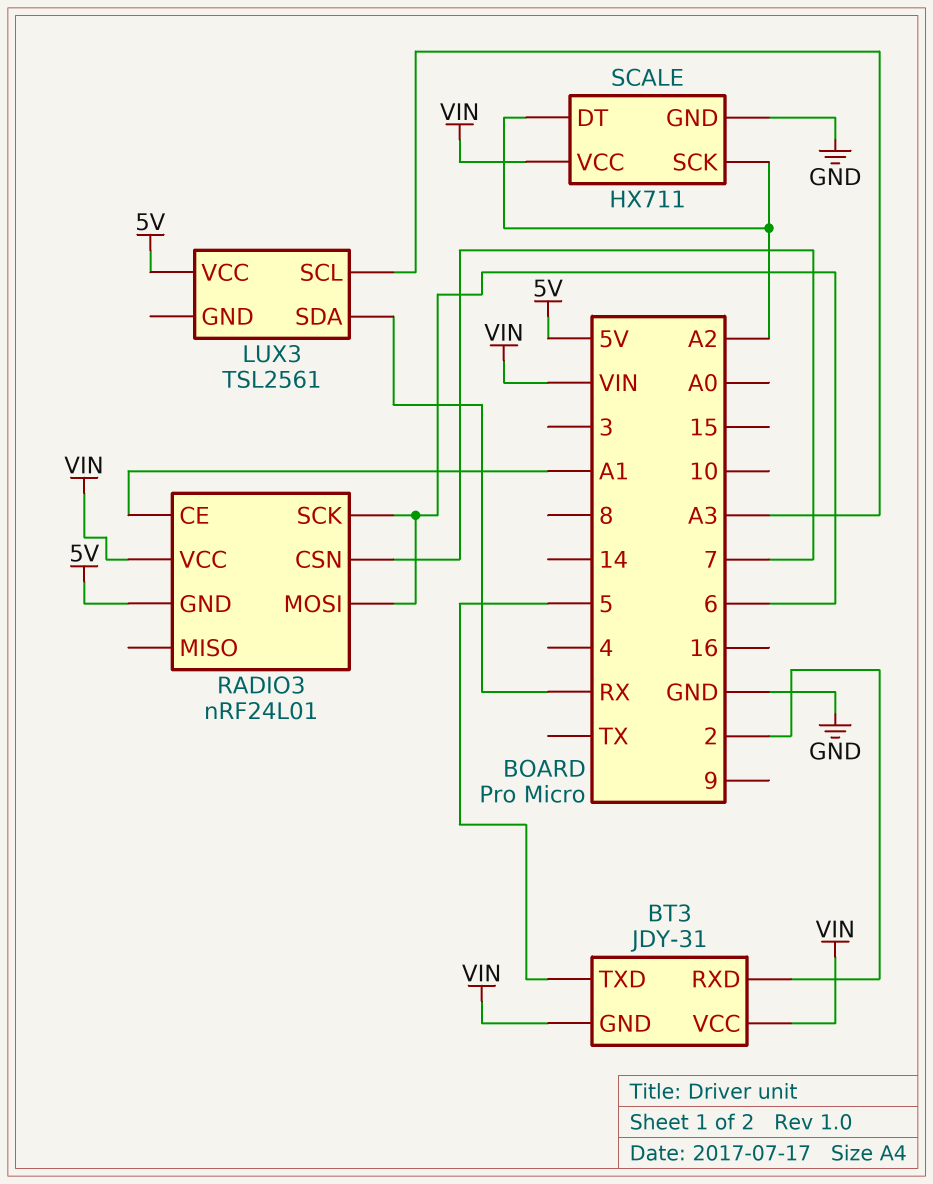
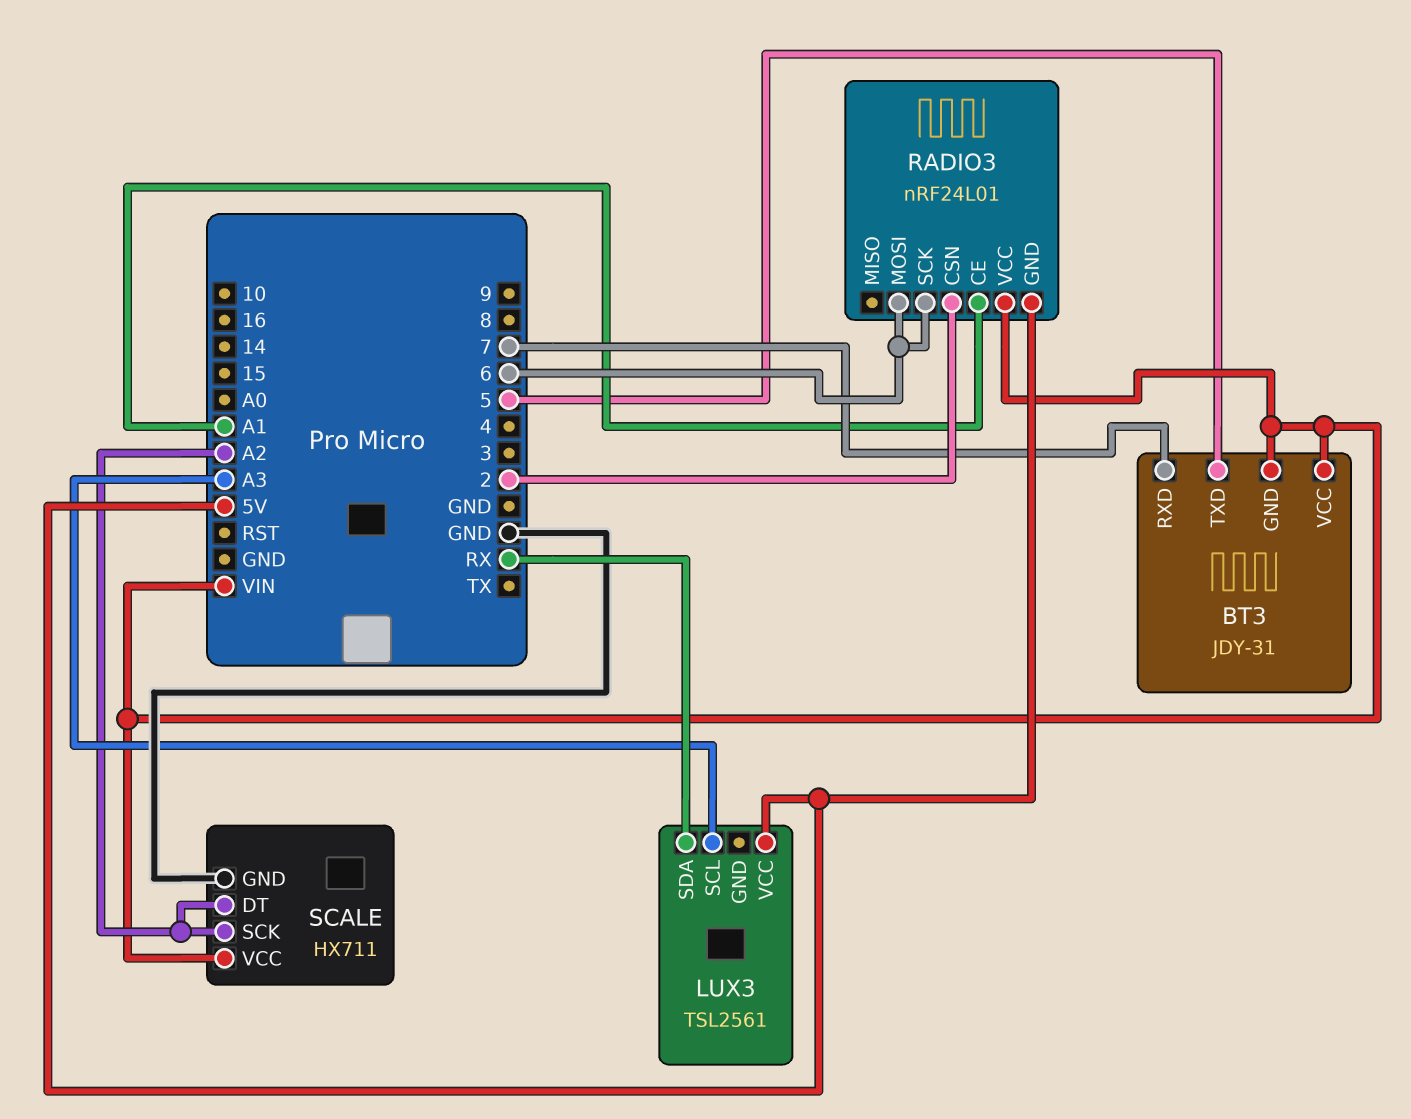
BT3 pin RXD: 2 -> 7
RADIO3 pin CSN: 7 -> 2

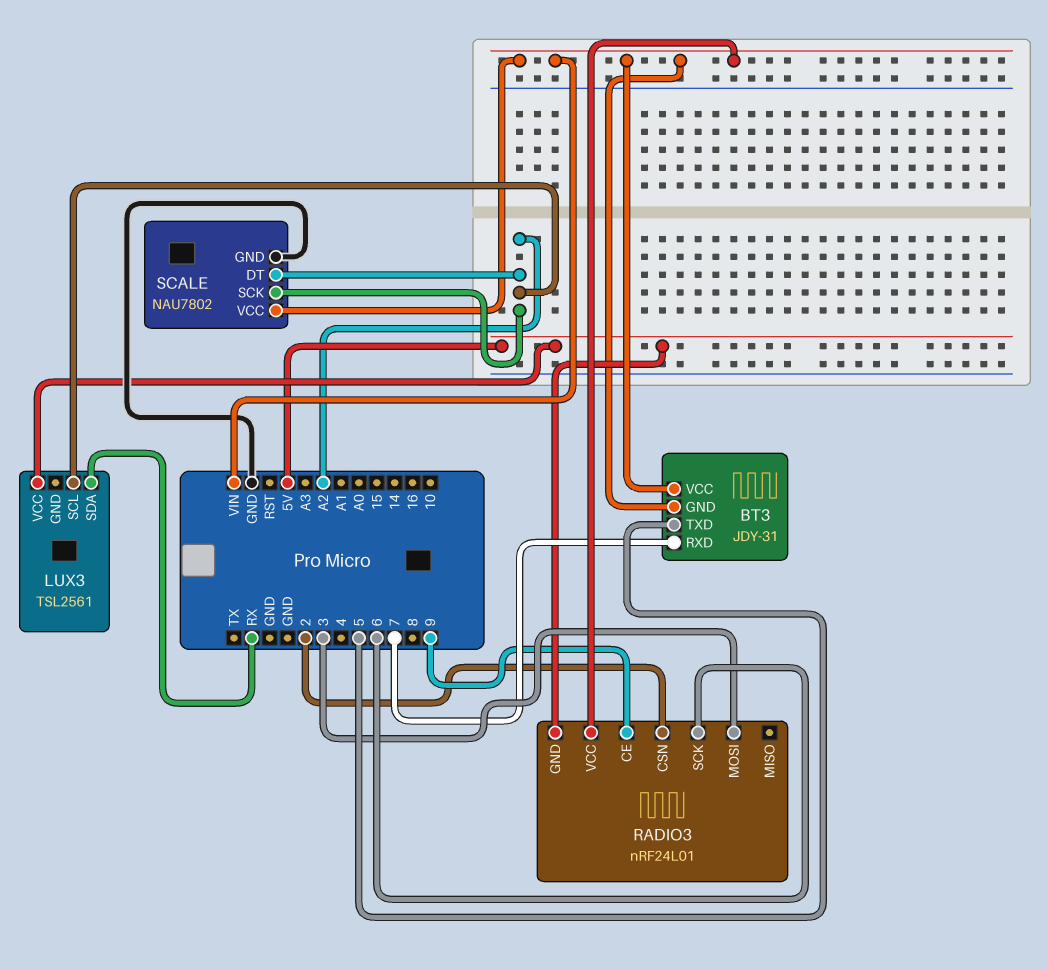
LUX3 pin SCL: A3 -> A2
RADIO3 pin CE: A1 -> 9
RADIO3 pin MOSI: 6 -> 3
SCALE: HX711 -> NAU7802

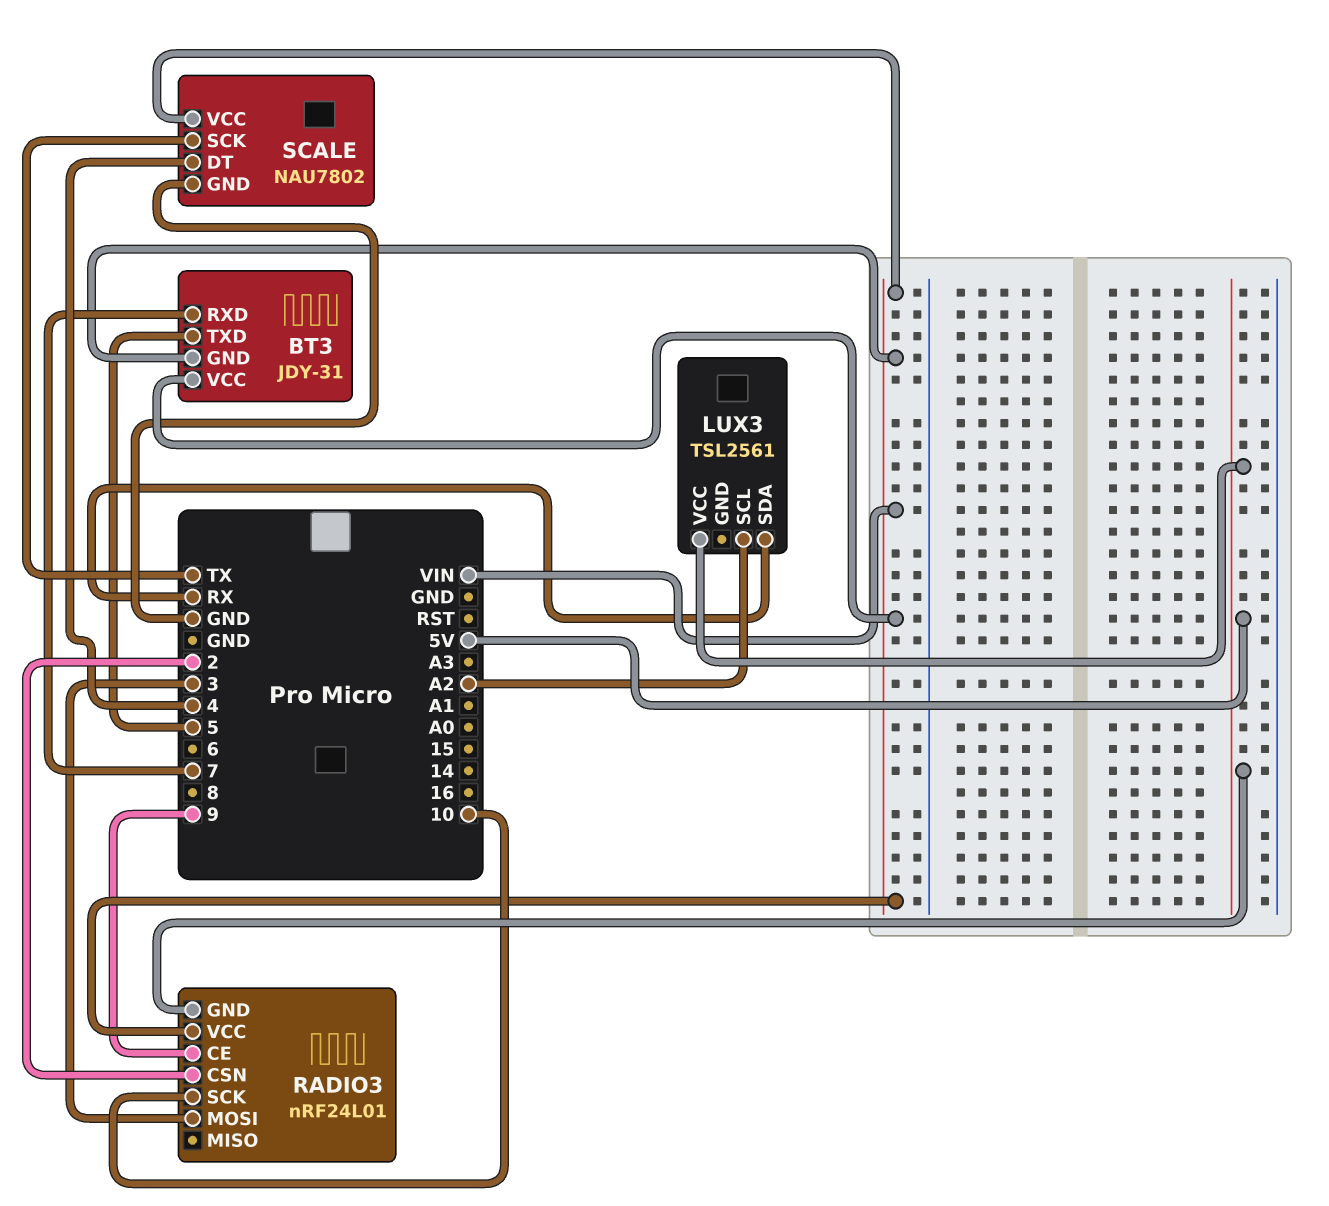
RADIO3 pin SCK: 6 -> 10
SCALE pin DT: A2 -> 4
SCALE pin SCK: A2 -> TX

